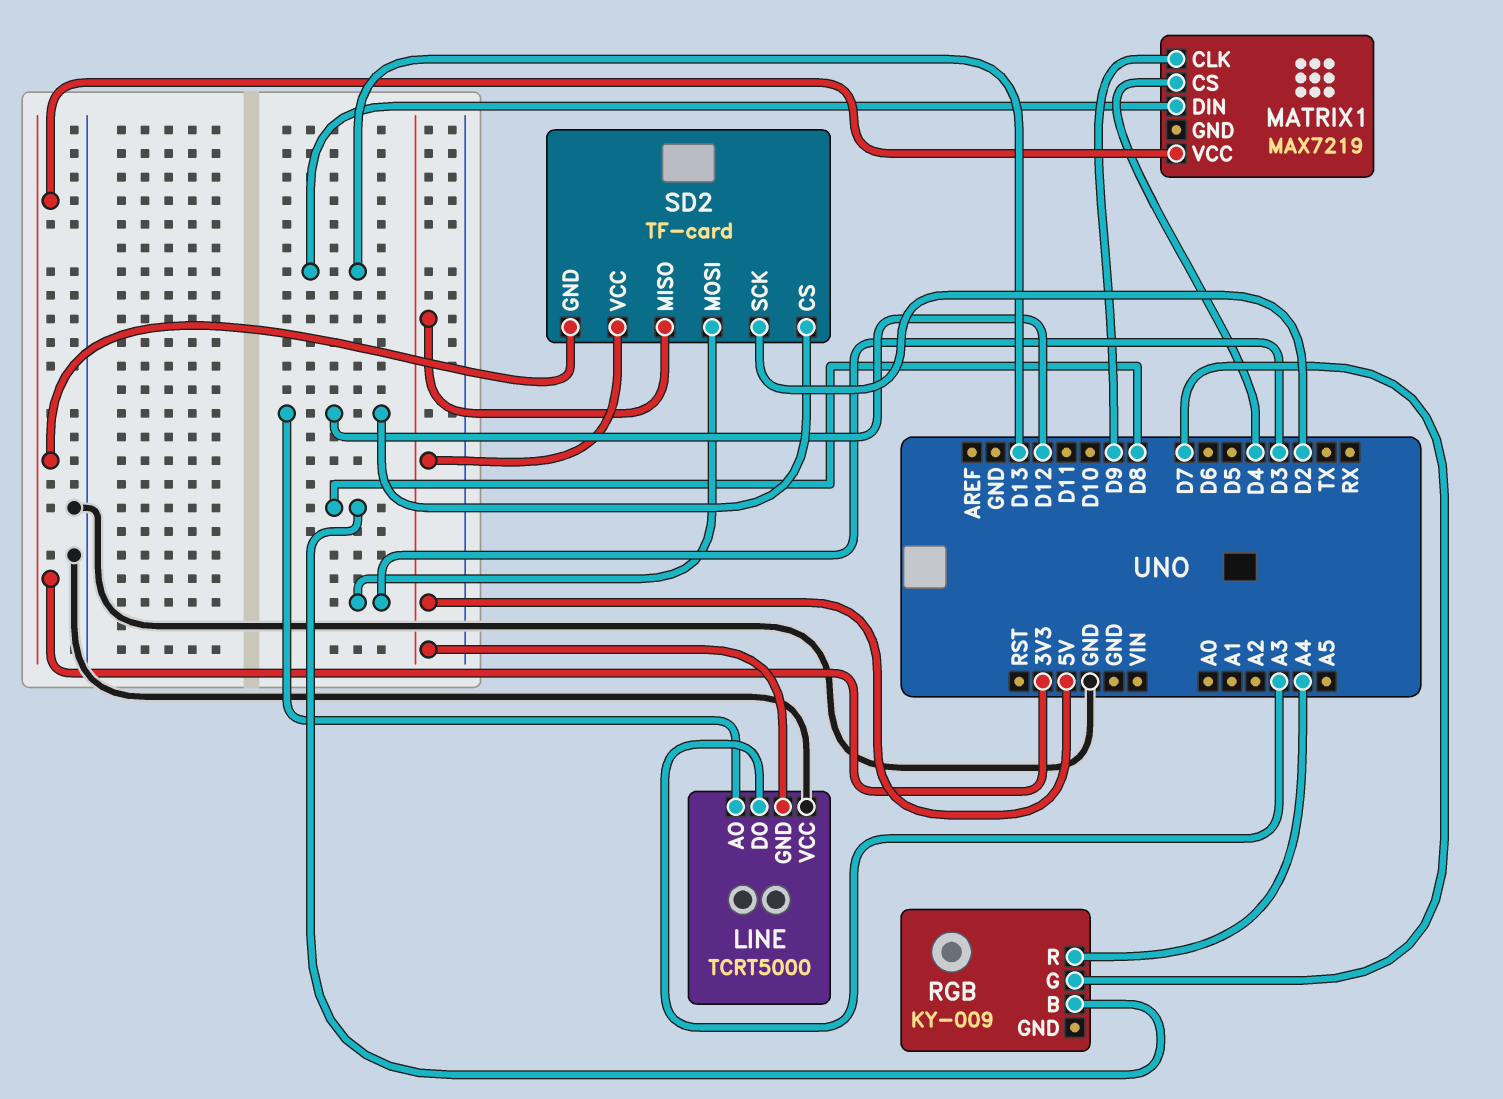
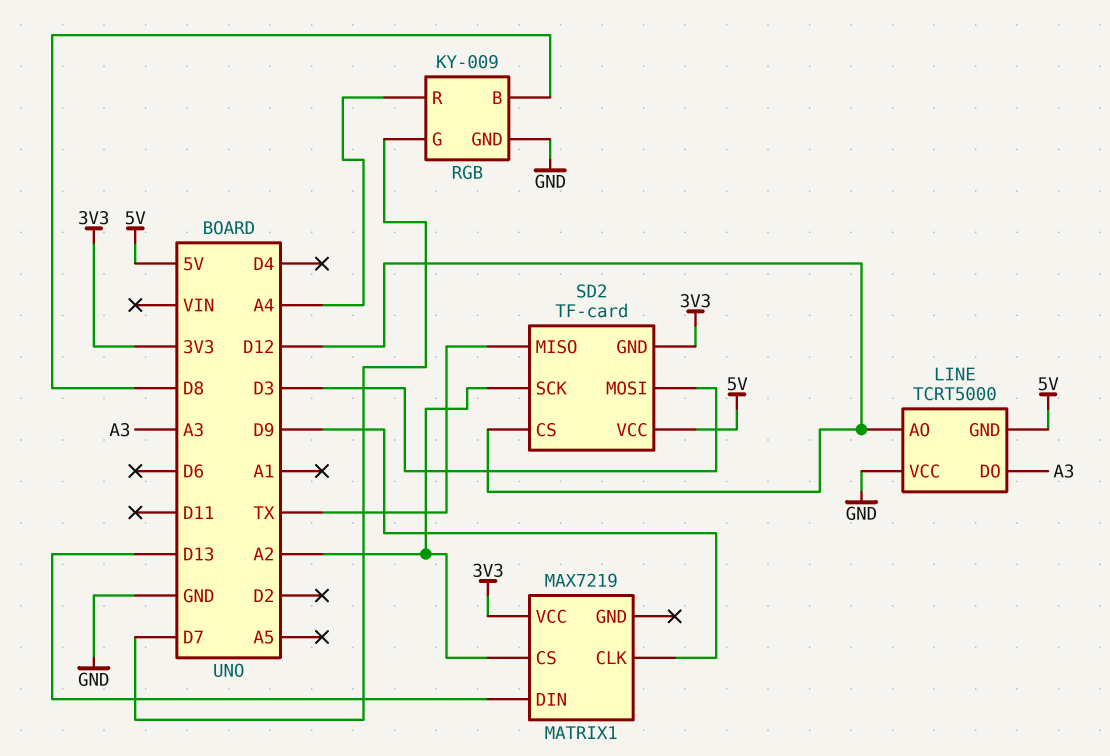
MATRIX1 pin CS: D4 -> A2
RGB pin GND: none -> GND
SD2 pin MISO: 5V -> TX
SD2 pin SCK: D2 -> A2

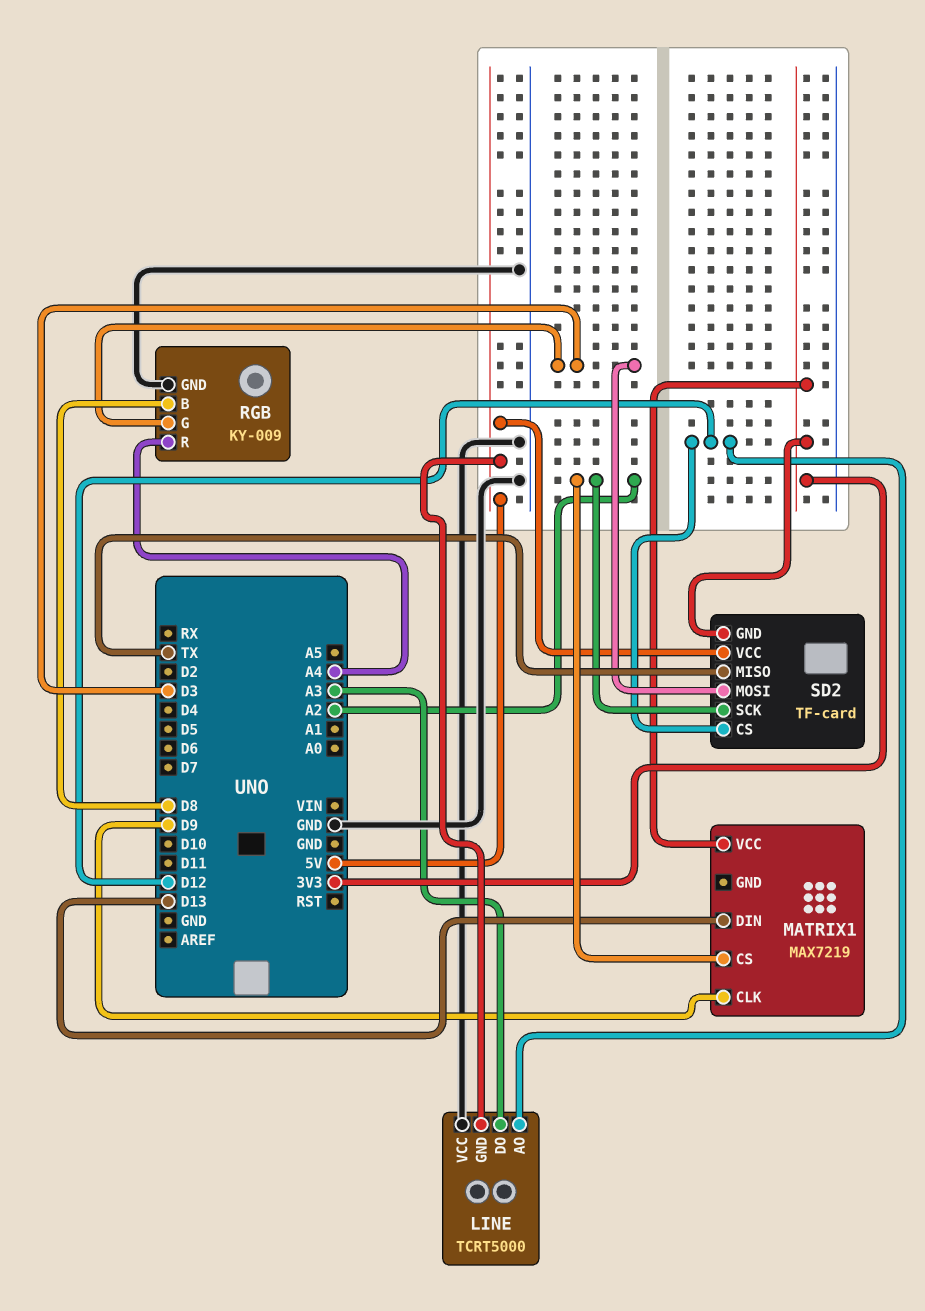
RGB pin G: D7 -> D3

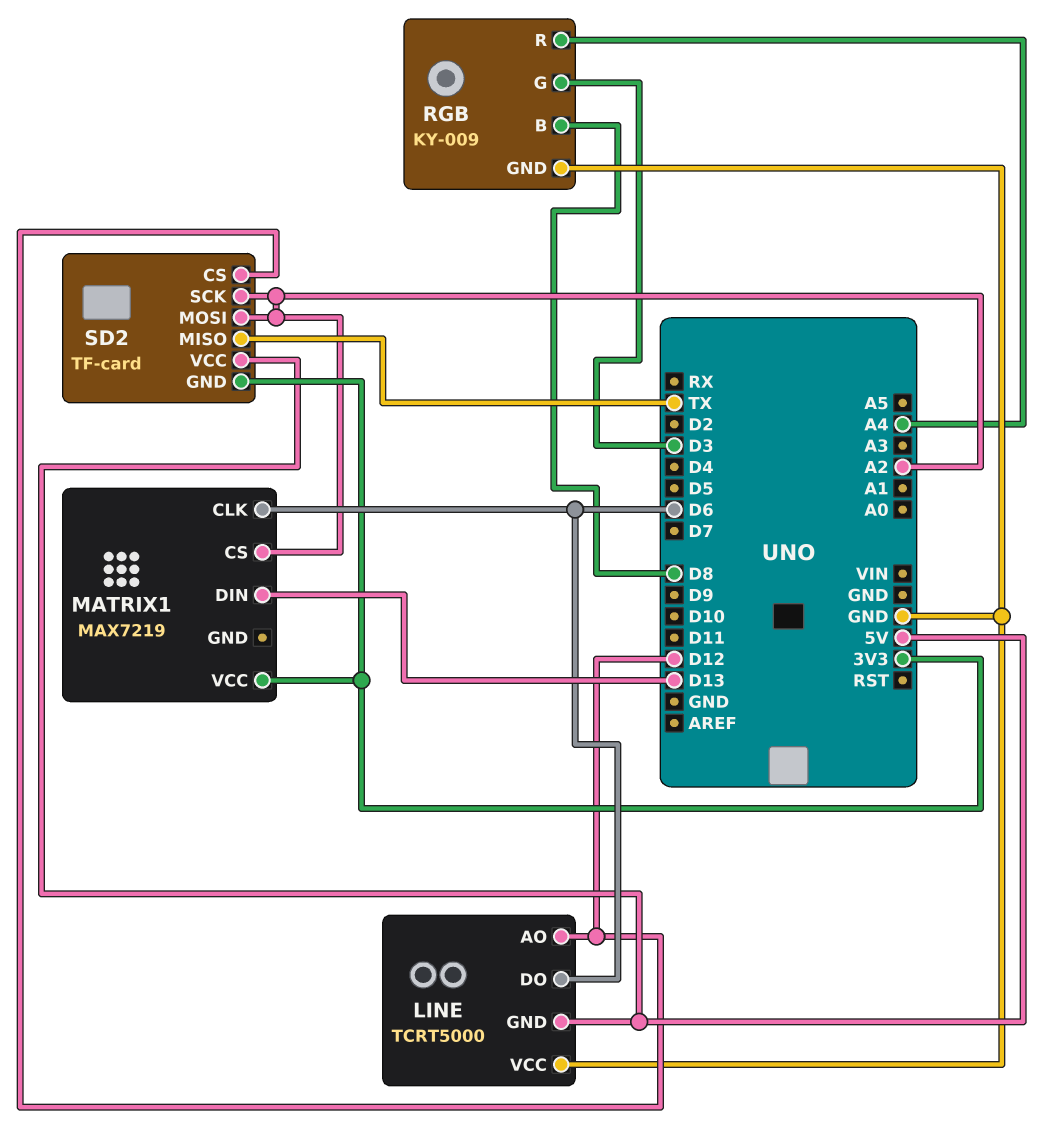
LINE pin DO: A3 -> D6
MATRIX1 pin CLK: D9 -> D6
SD2 pin MOSI: D3 -> A2

